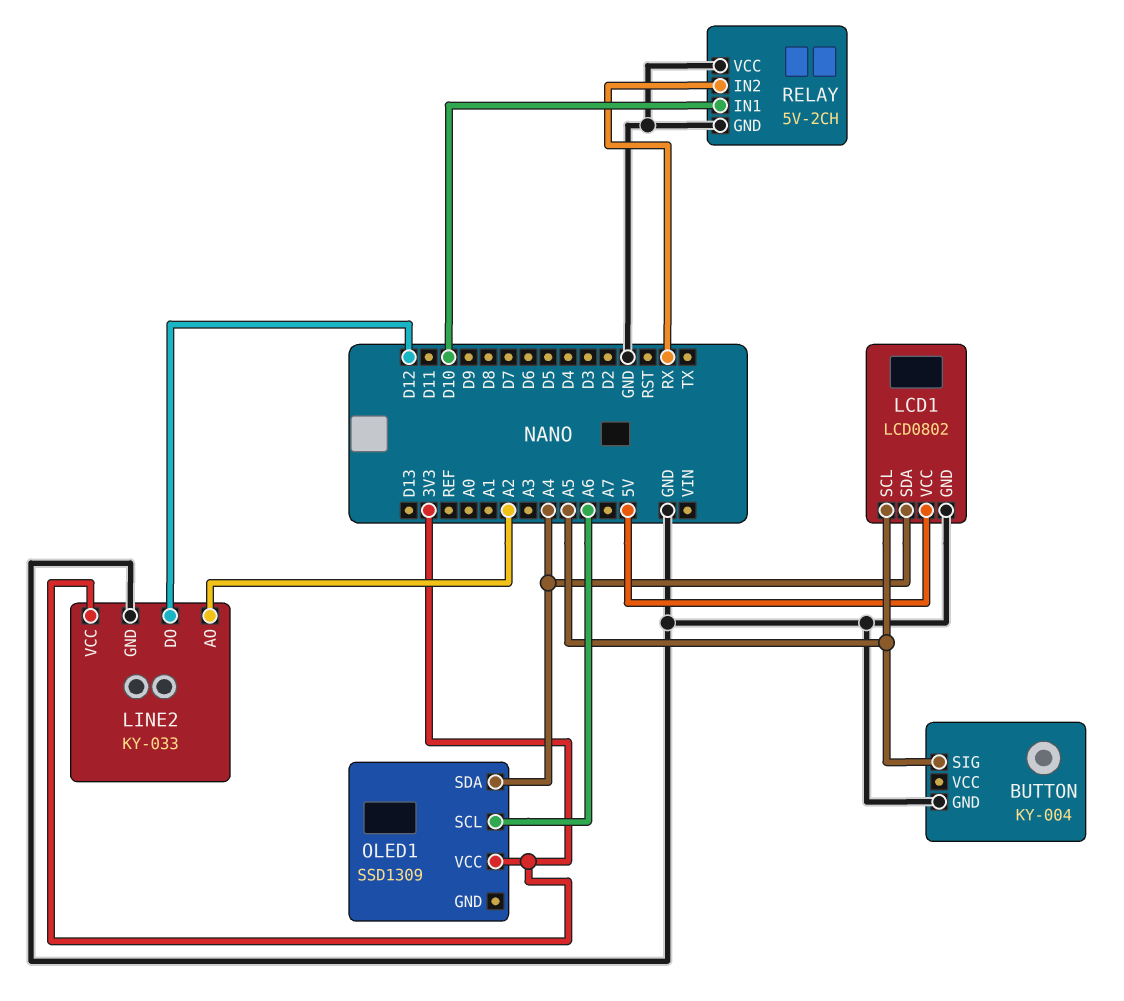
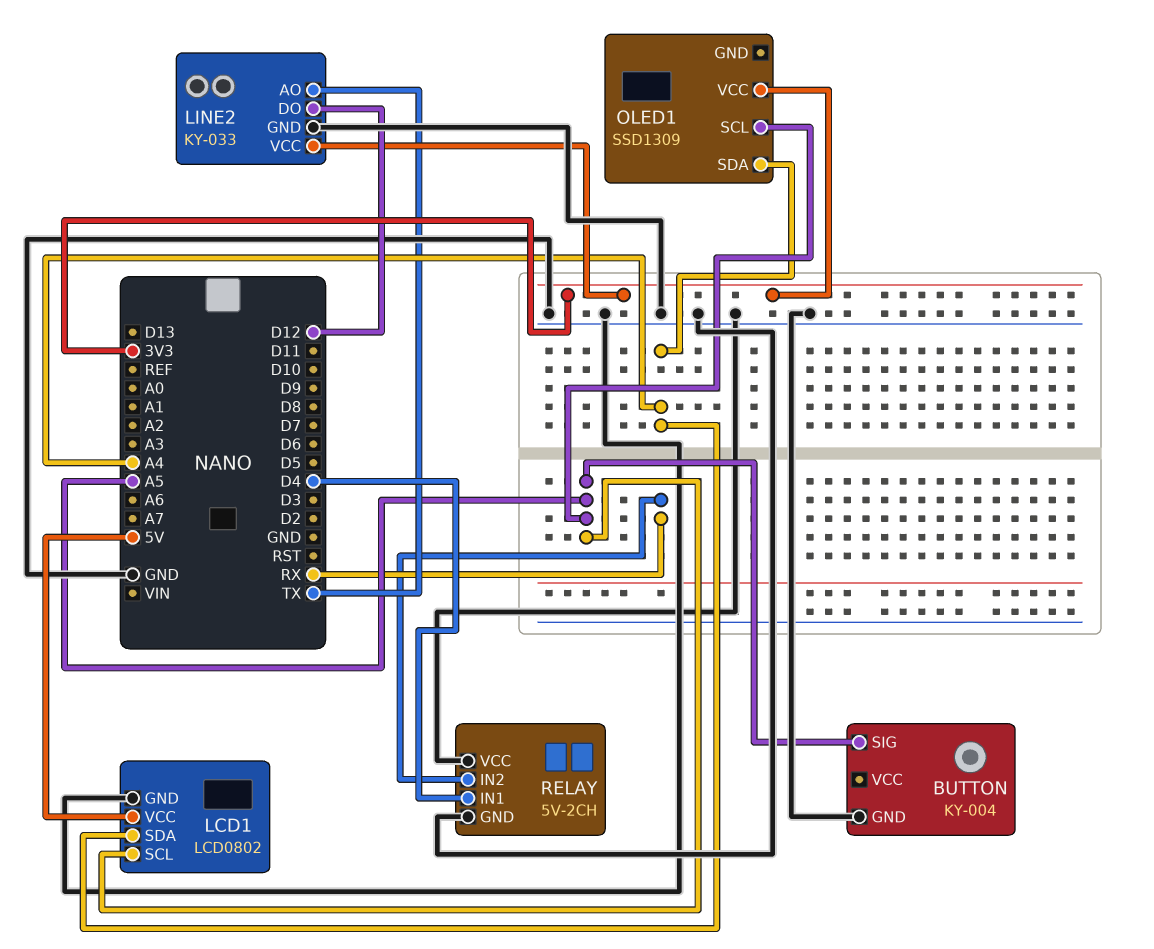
LINE2 pin AO: A2 -> TX
OLED1 pin SCL: A6 -> A5
RELAY pin IN1: D10 -> D4

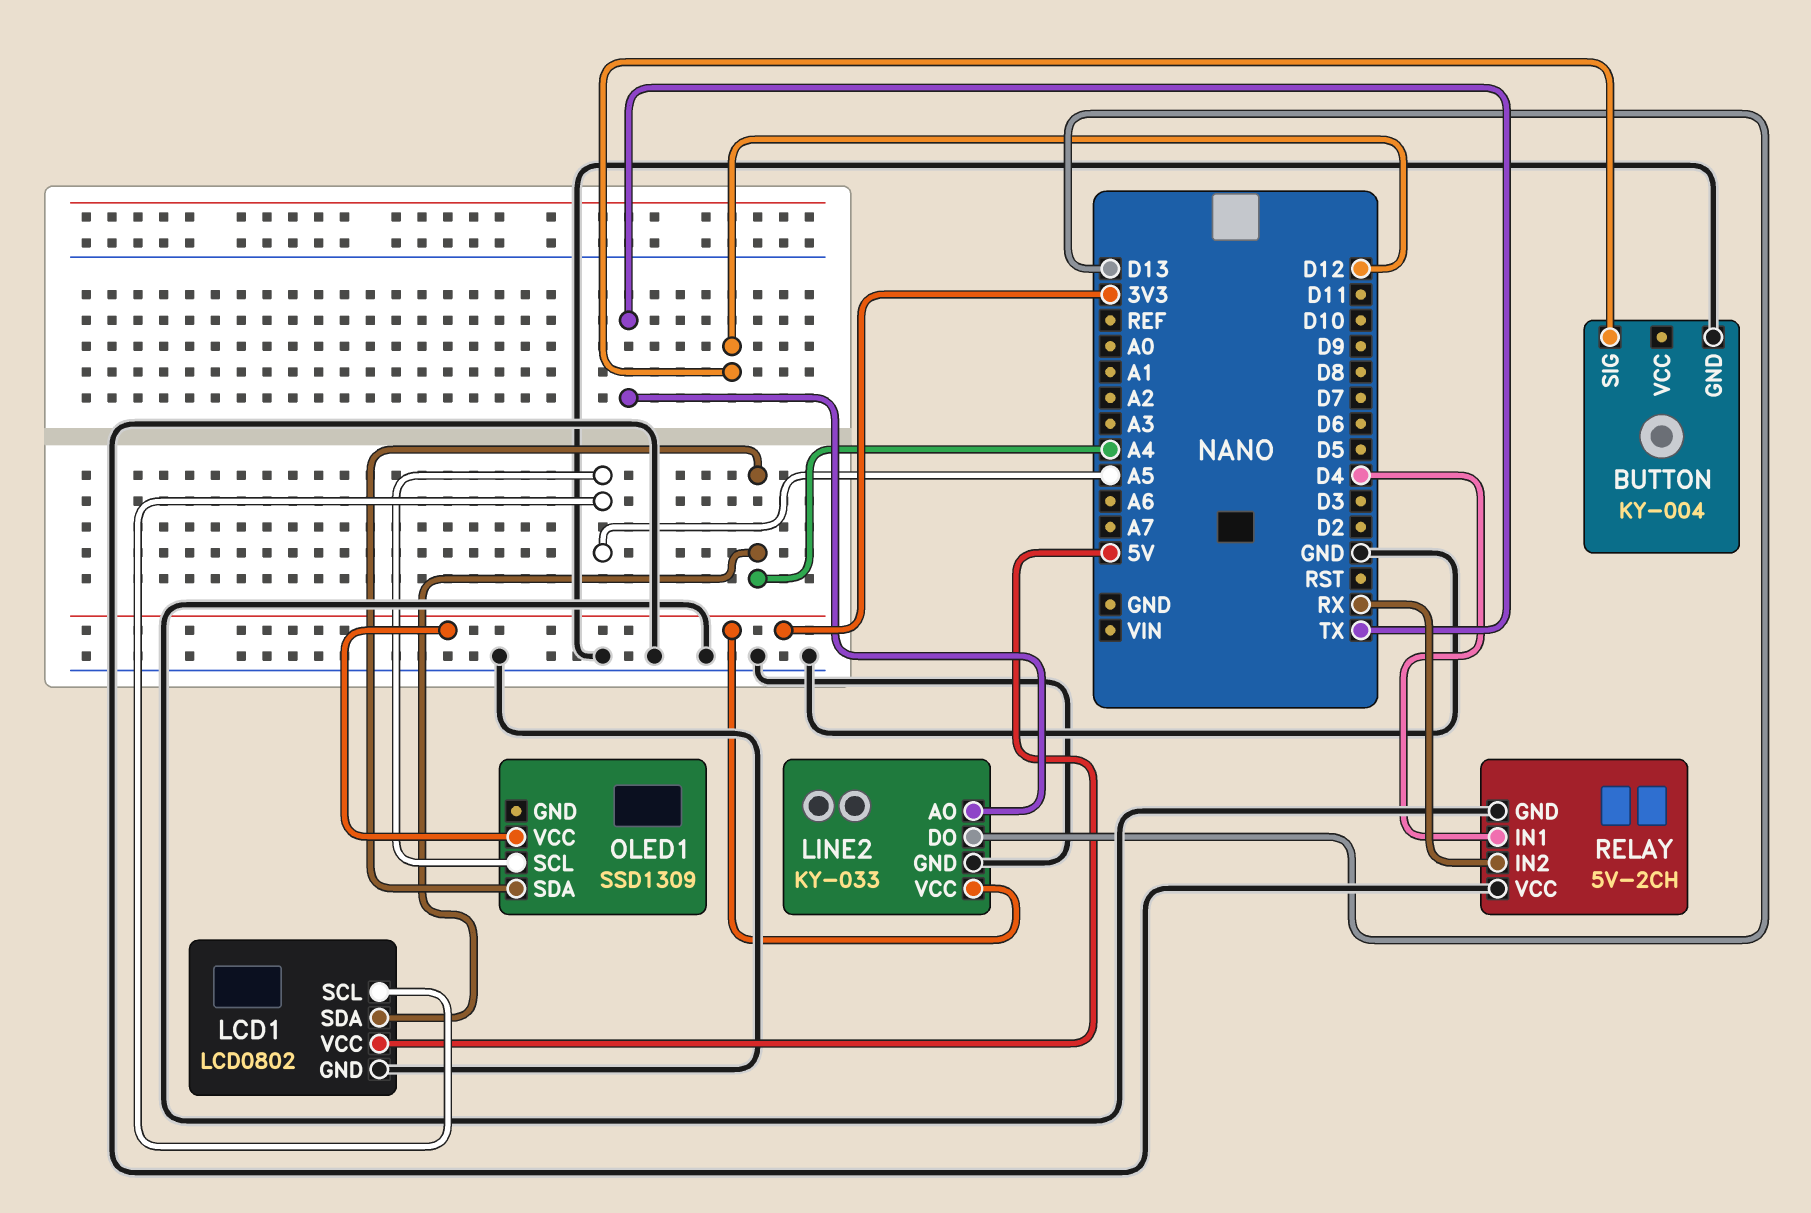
BUTTON pin SIG: A5 -> D12
LINE2 pin DO: D12 -> D13

